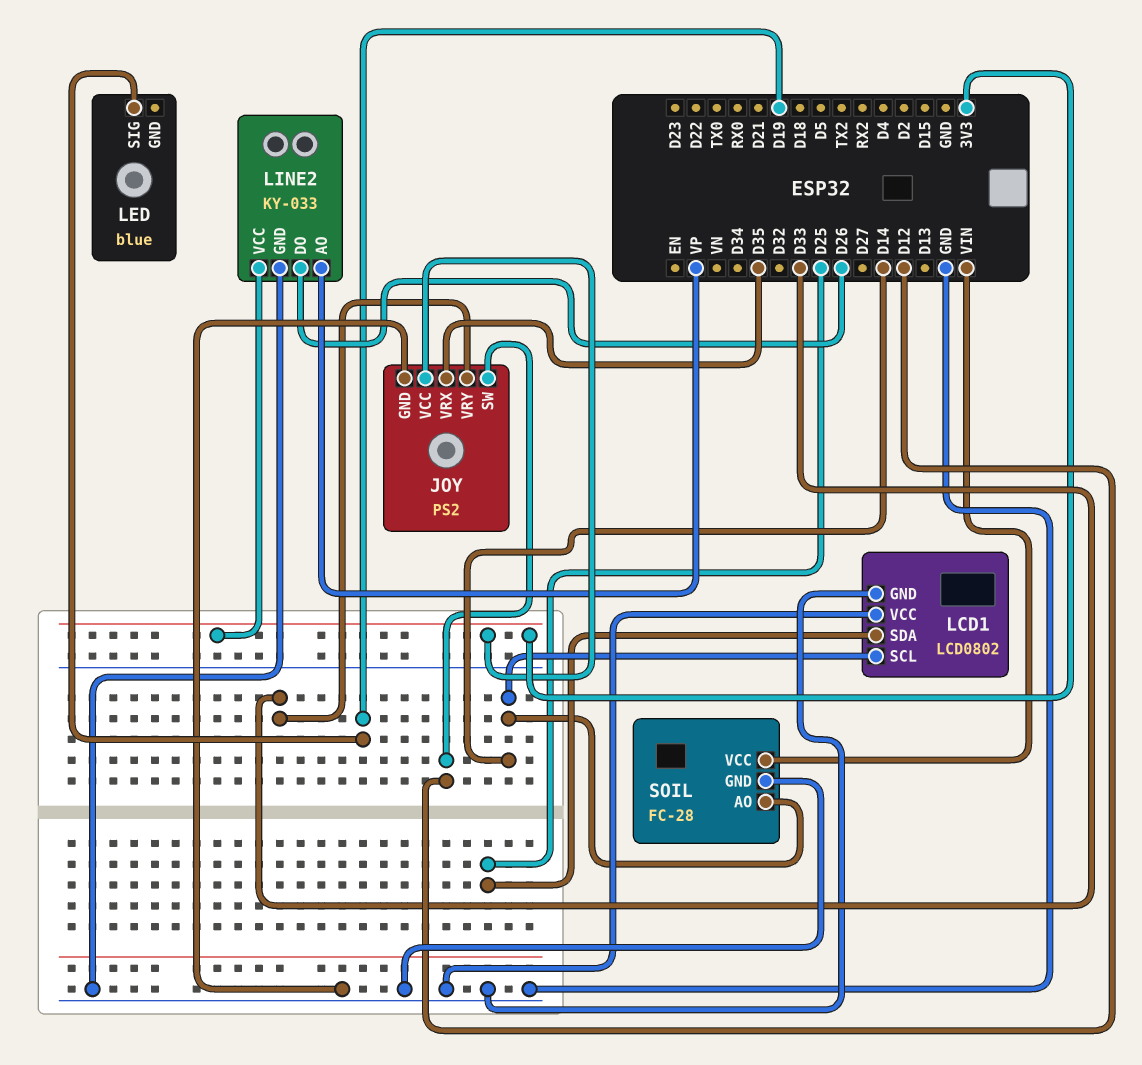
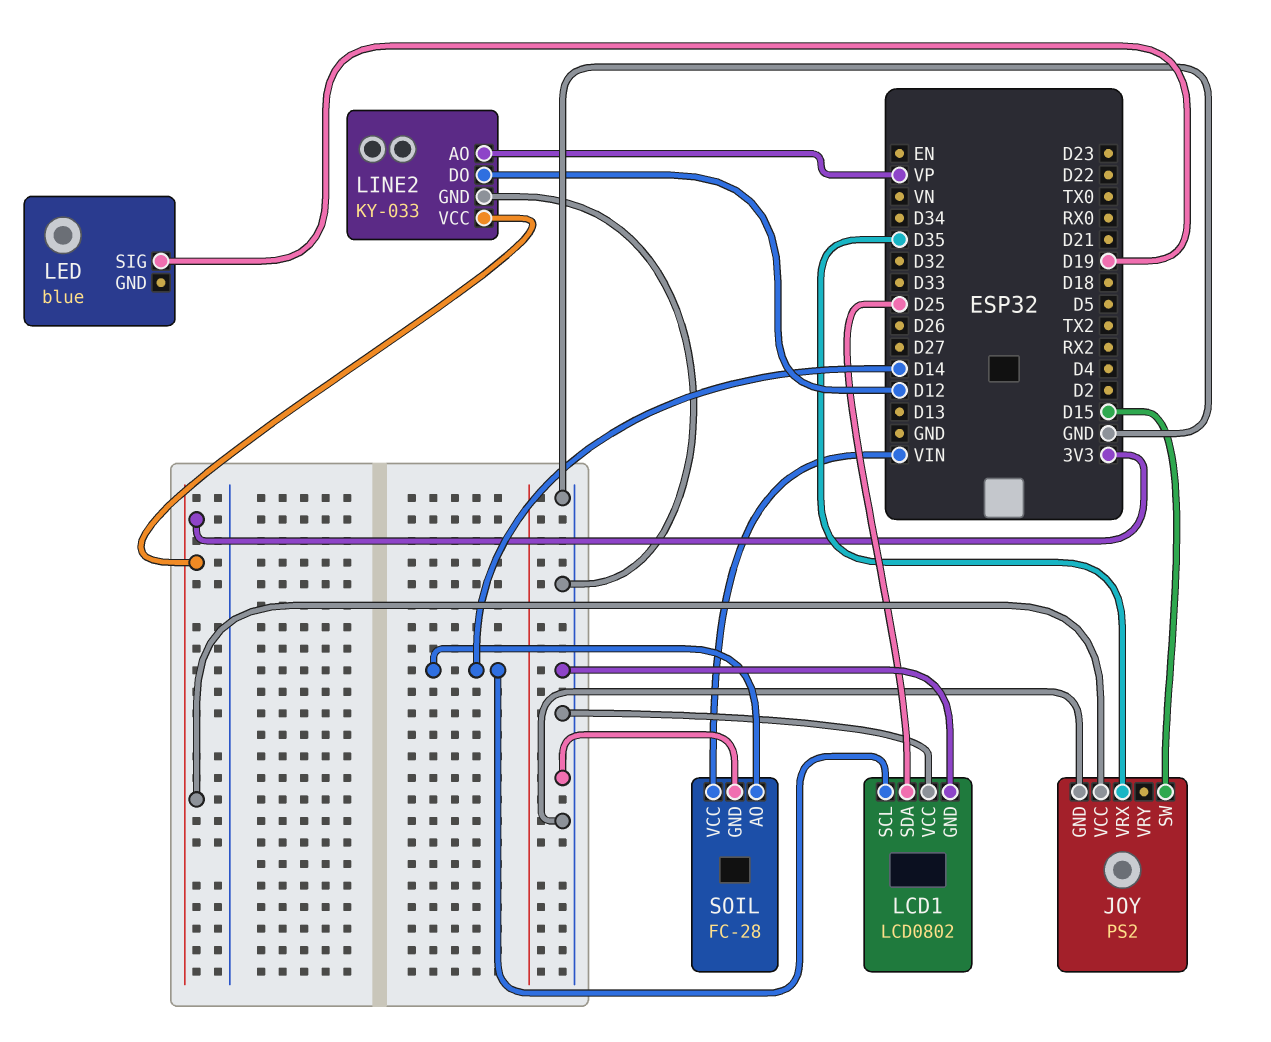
JOY pin SW: D12 -> D15
JOY pin VRY: D33 -> none
LINE2 pin DO: D26 -> D12

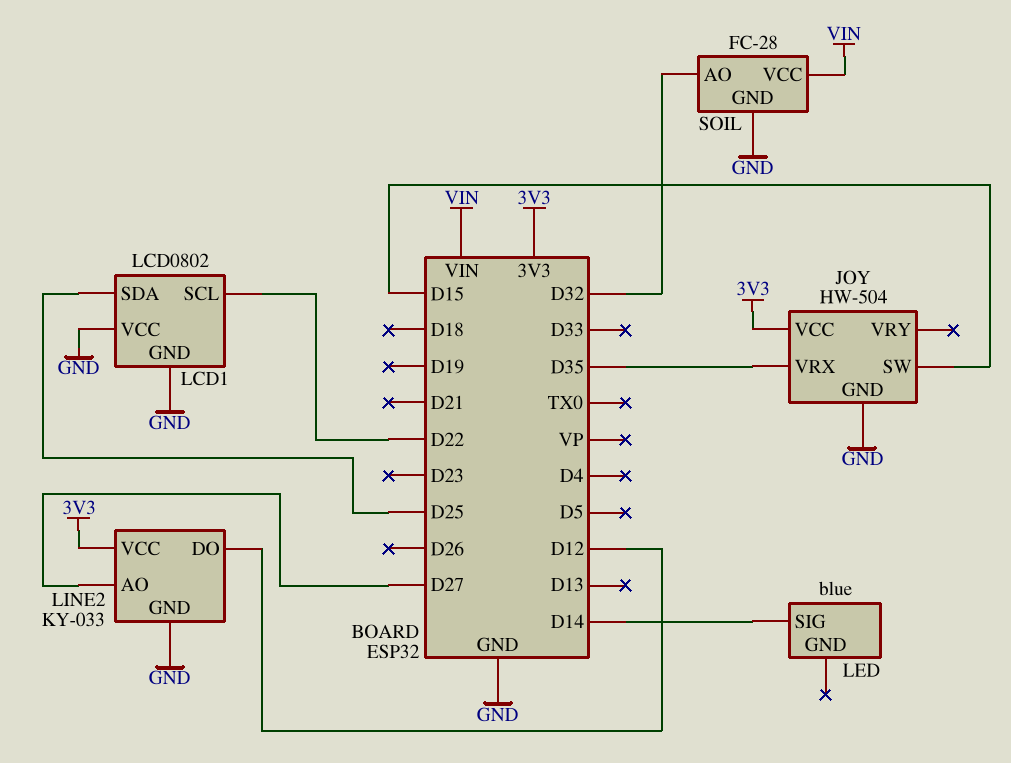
JOY: PS2 -> HW-504
LCD1 pin SCL: D14 -> D22
LED pin SIG: D19 -> D14
LINE2 pin AO: VP -> D27
SOIL pin AO: D14 -> D32

